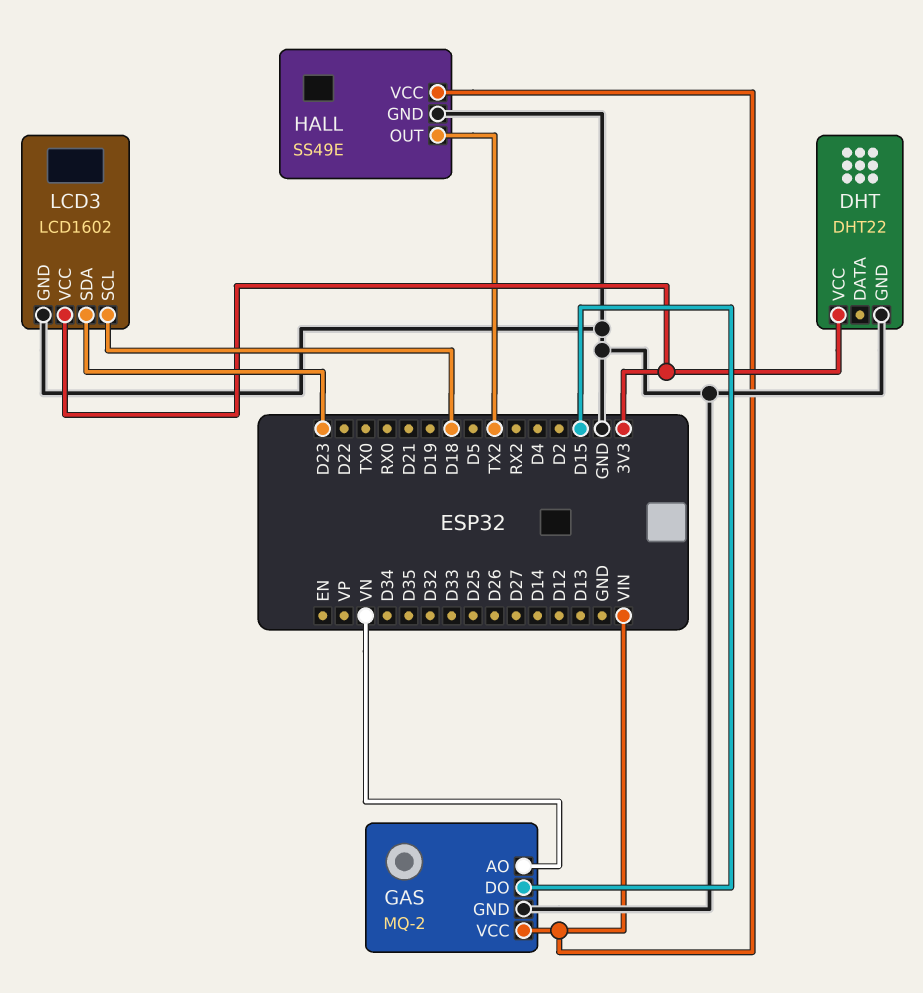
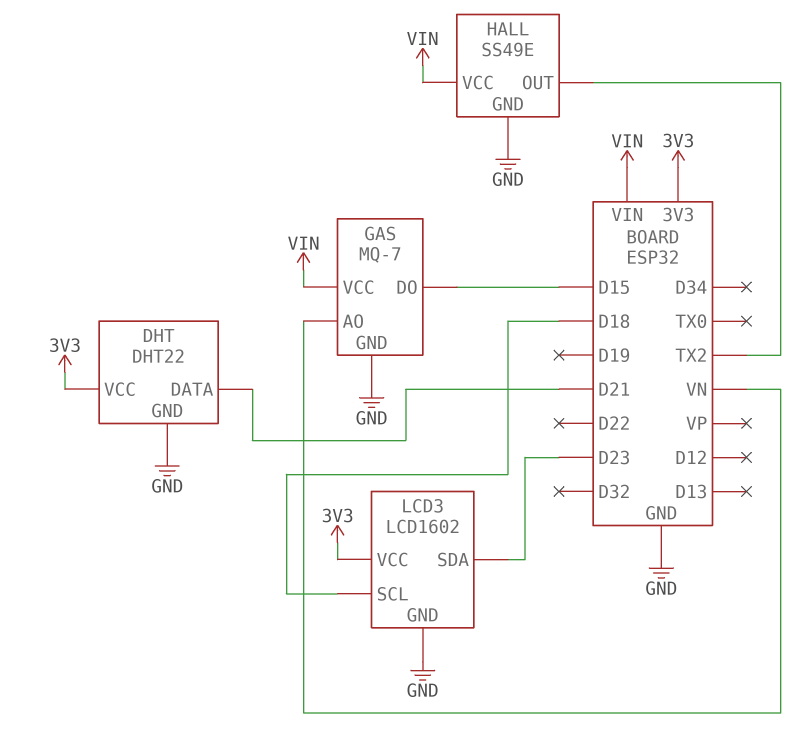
DHT pin DATA: none -> D21
GAS: MQ-2 -> MQ-7

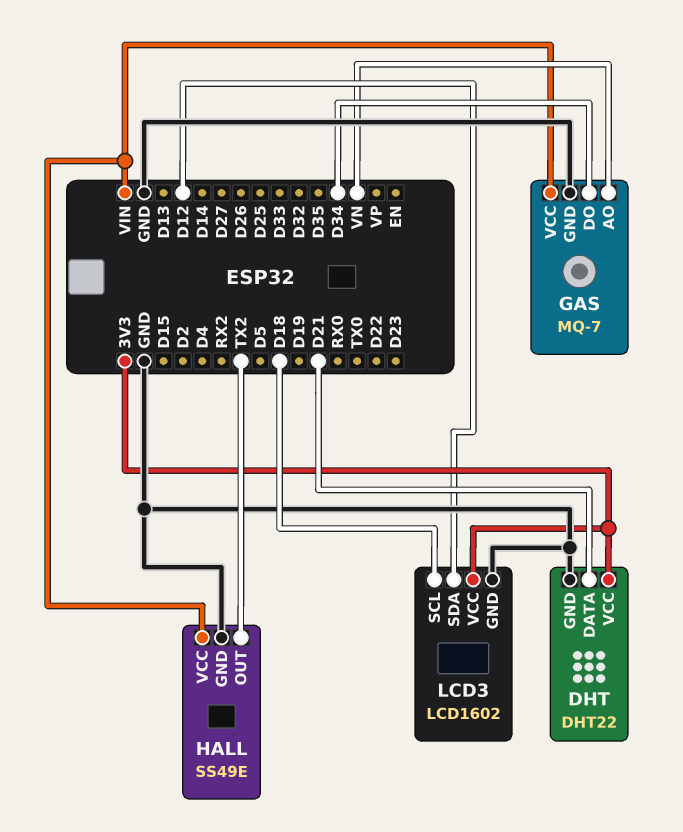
GAS pin DO: D15 -> D34
LCD3 pin SDA: D23 -> D12

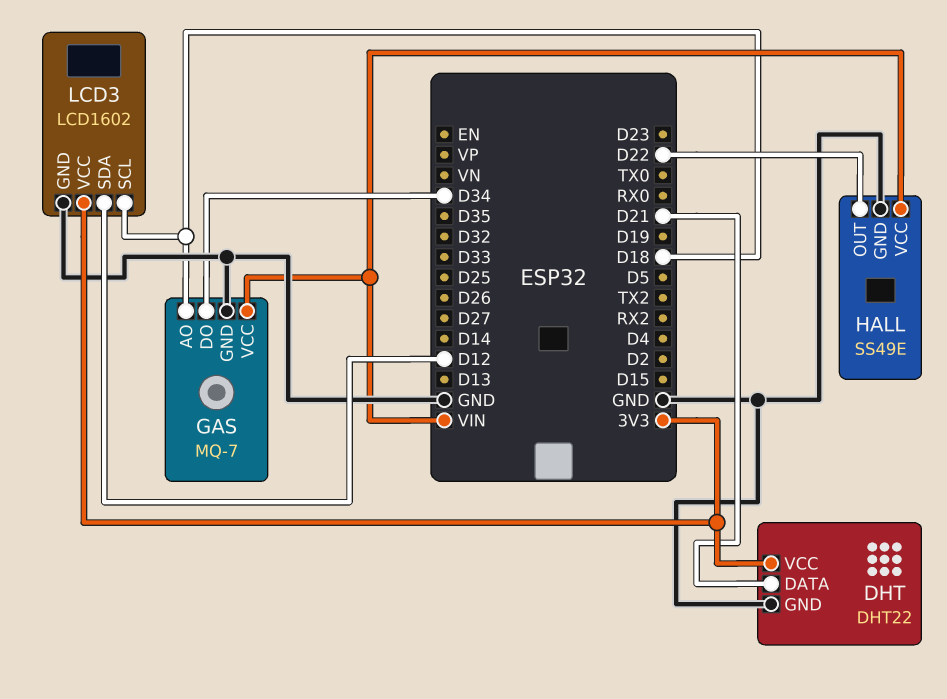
GAS pin AO: VN -> D18
HALL pin OUT: TX2 -> D22

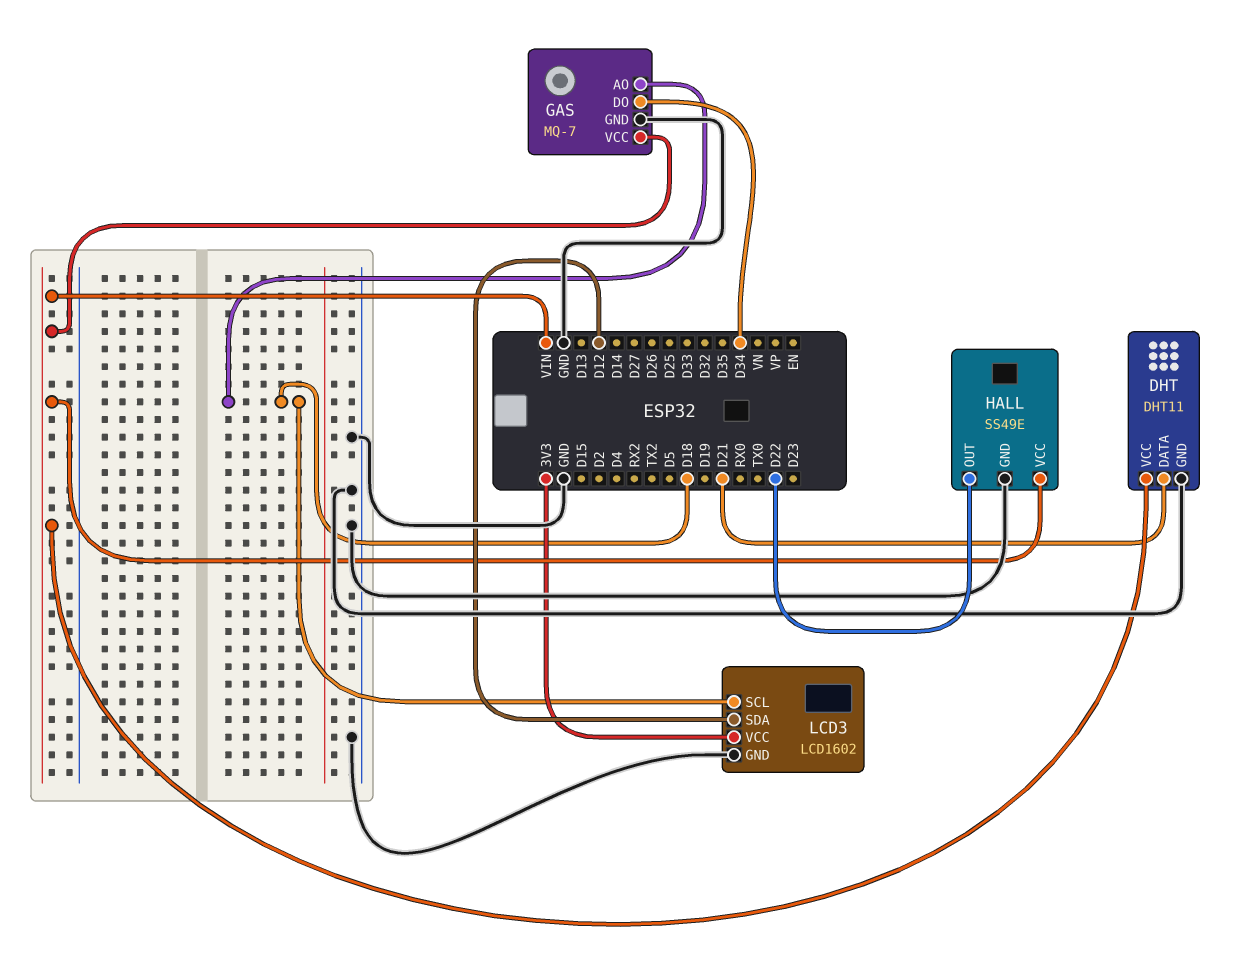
DHT: DHT22 -> DHT11
DHT pin VCC: 3V3 -> VIN

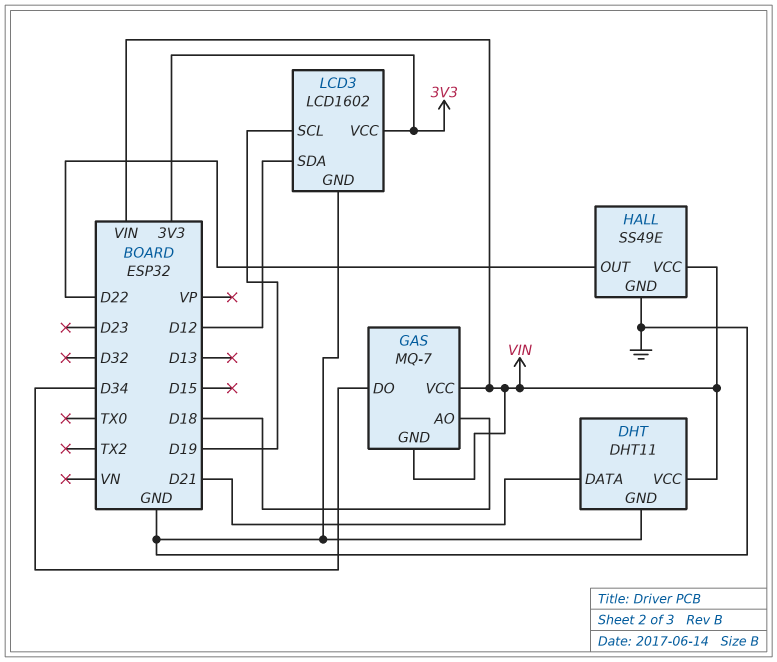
GAS pin GND: GND -> VIN
LCD3 pin SCL: D18 -> D19

